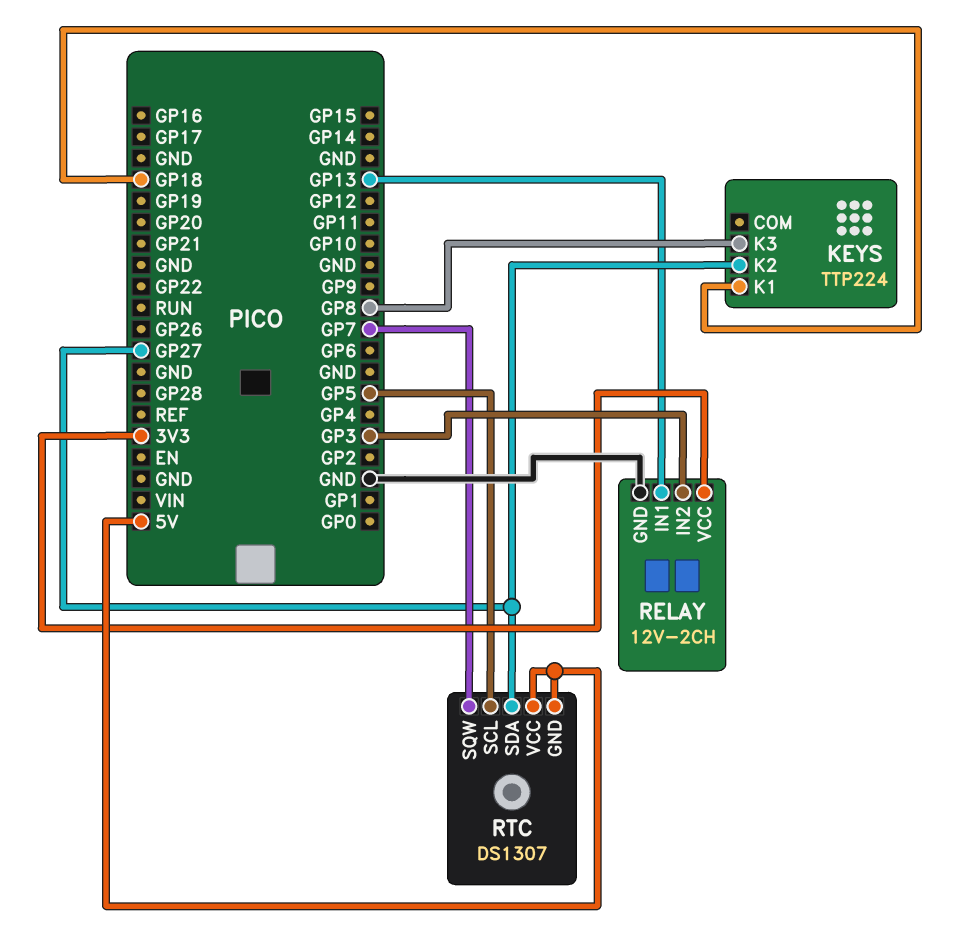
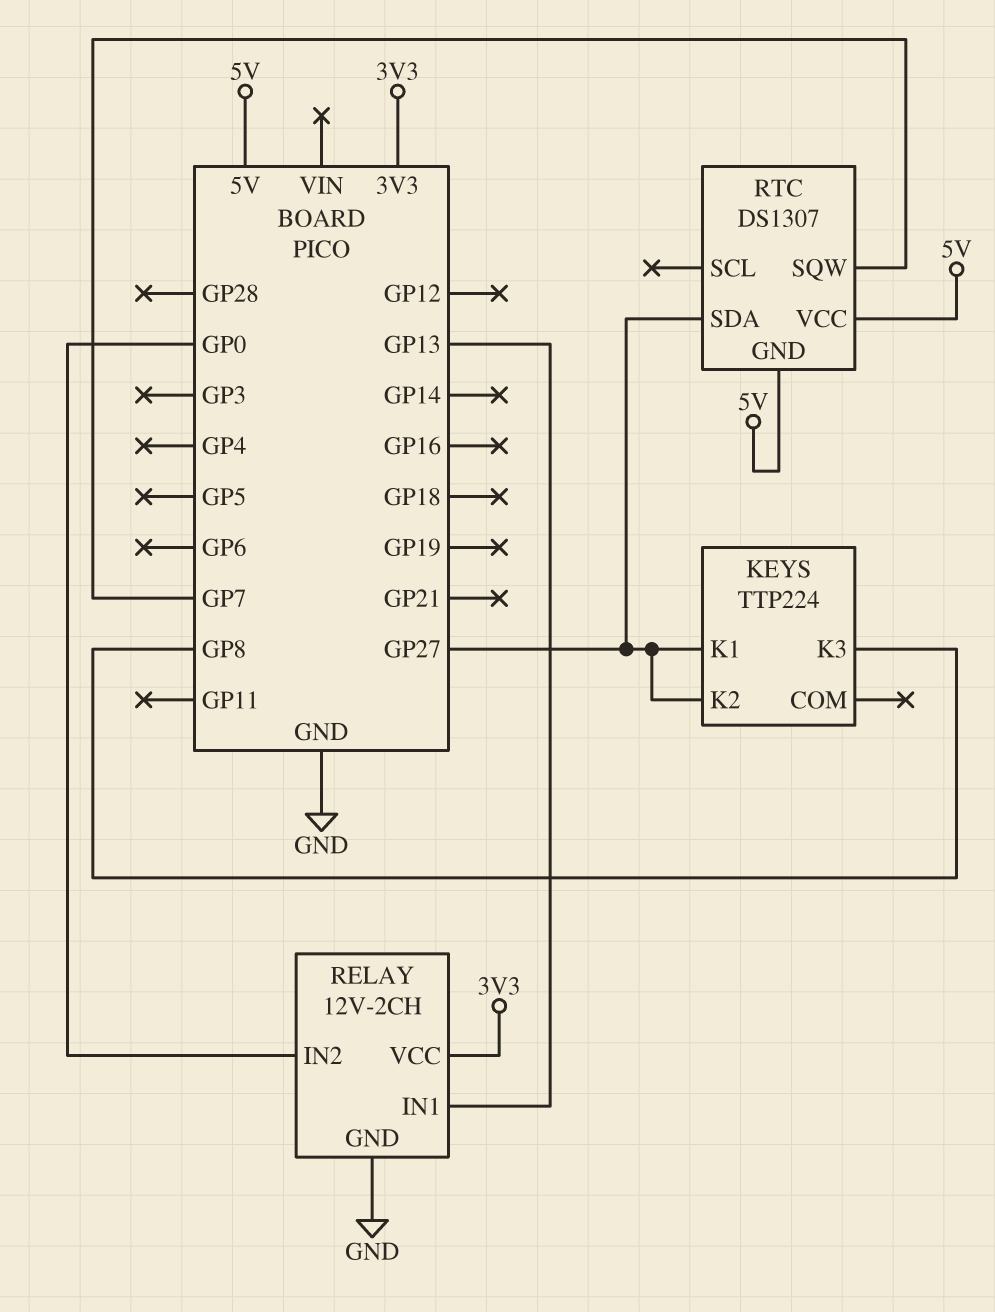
KEYS pin K1: GP18 -> GP27
RELAY pin IN2: GP3 -> GP0
RTC pin SCL: GP5 -> none

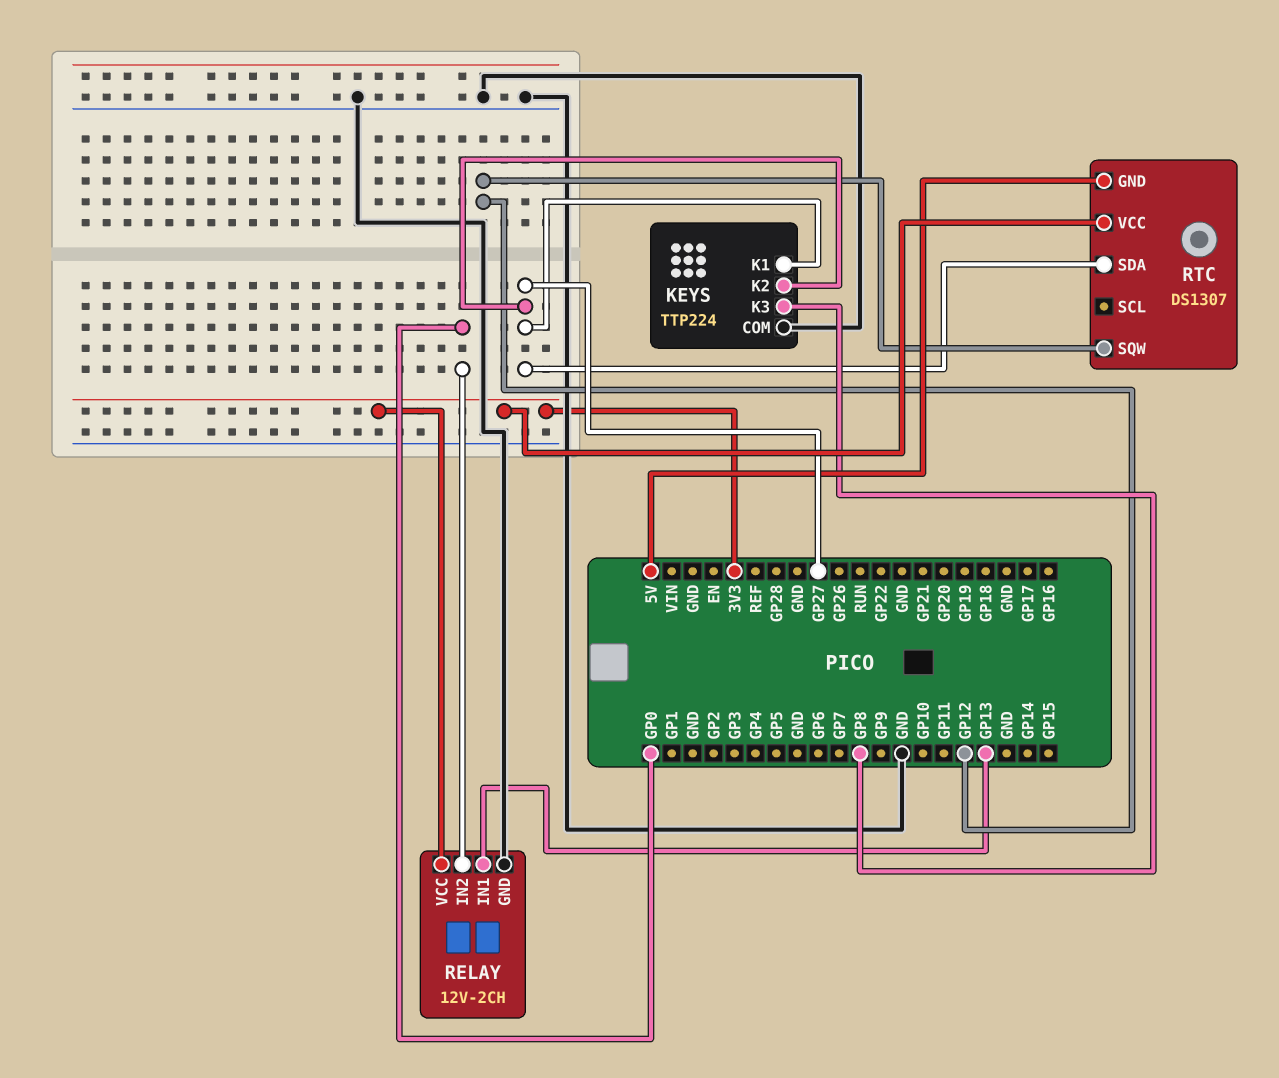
KEYS pin COM: none -> GND
RTC pin SQW: GP7 -> GP12
RTC pin VCC: 5V -> 3V3

